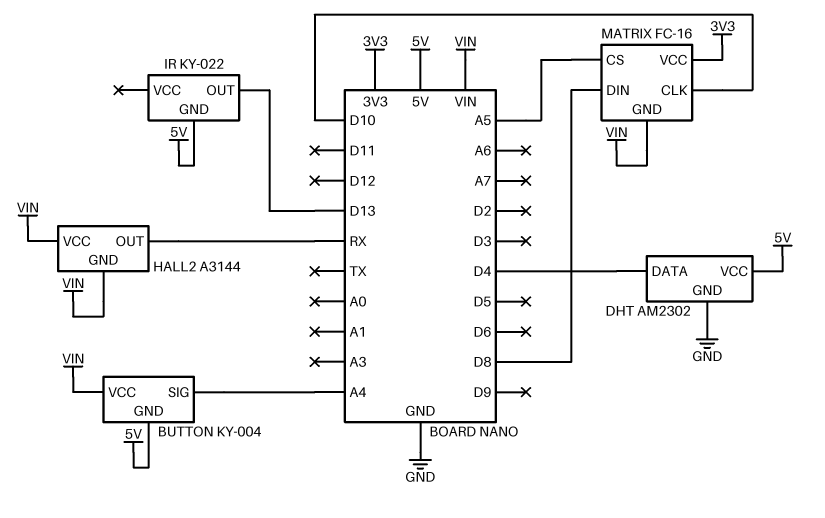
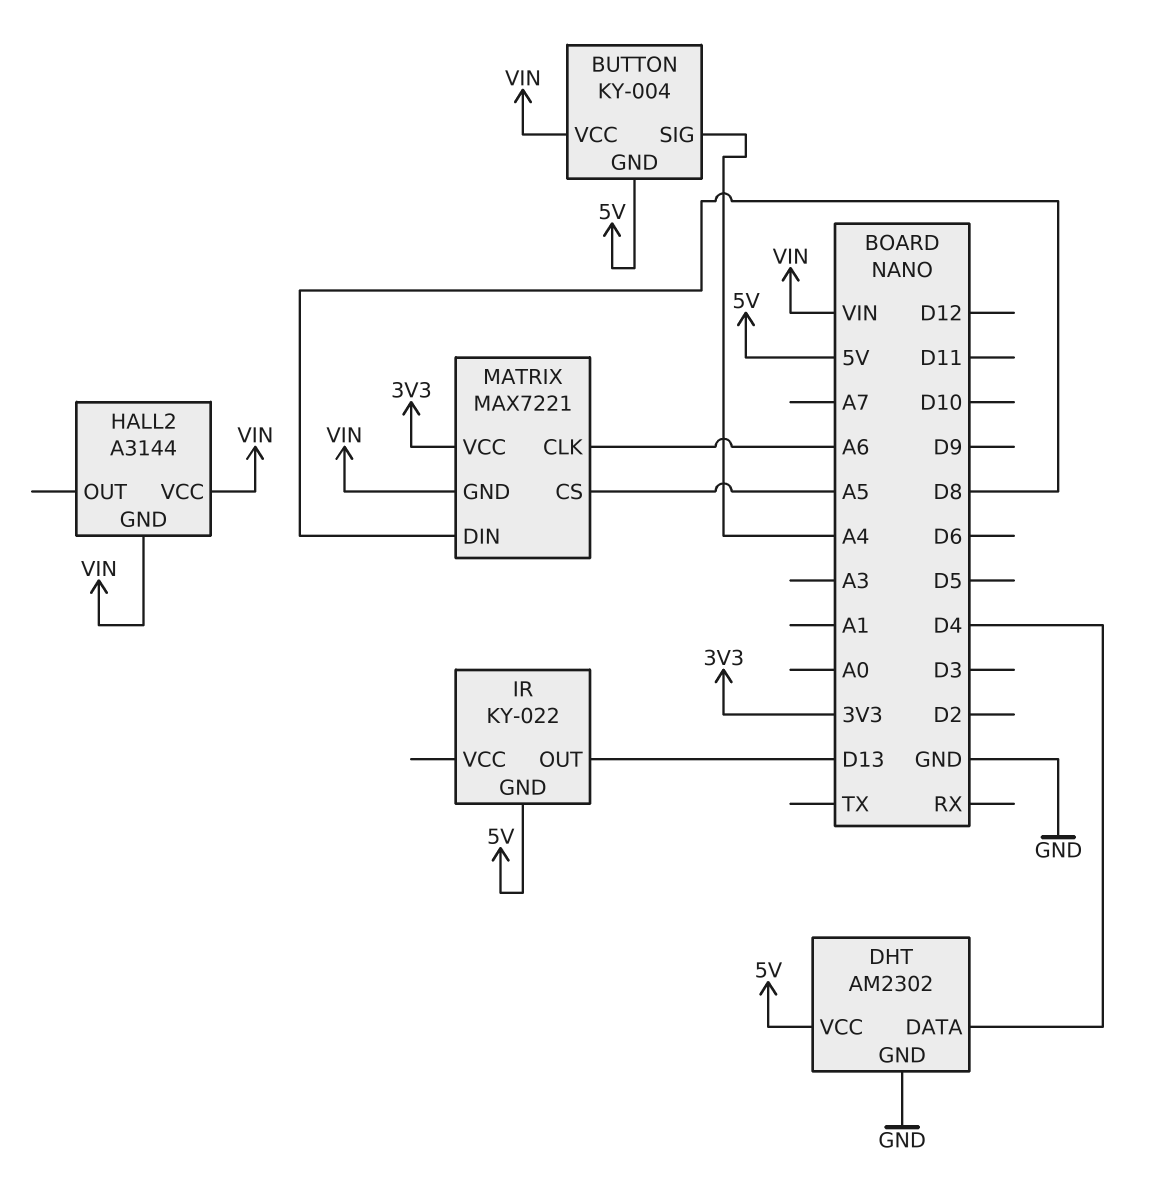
HALL2 pin OUT: RX -> none
MATRIX: FC-16 -> MAX7221
MATRIX pin CLK: D10 -> A6

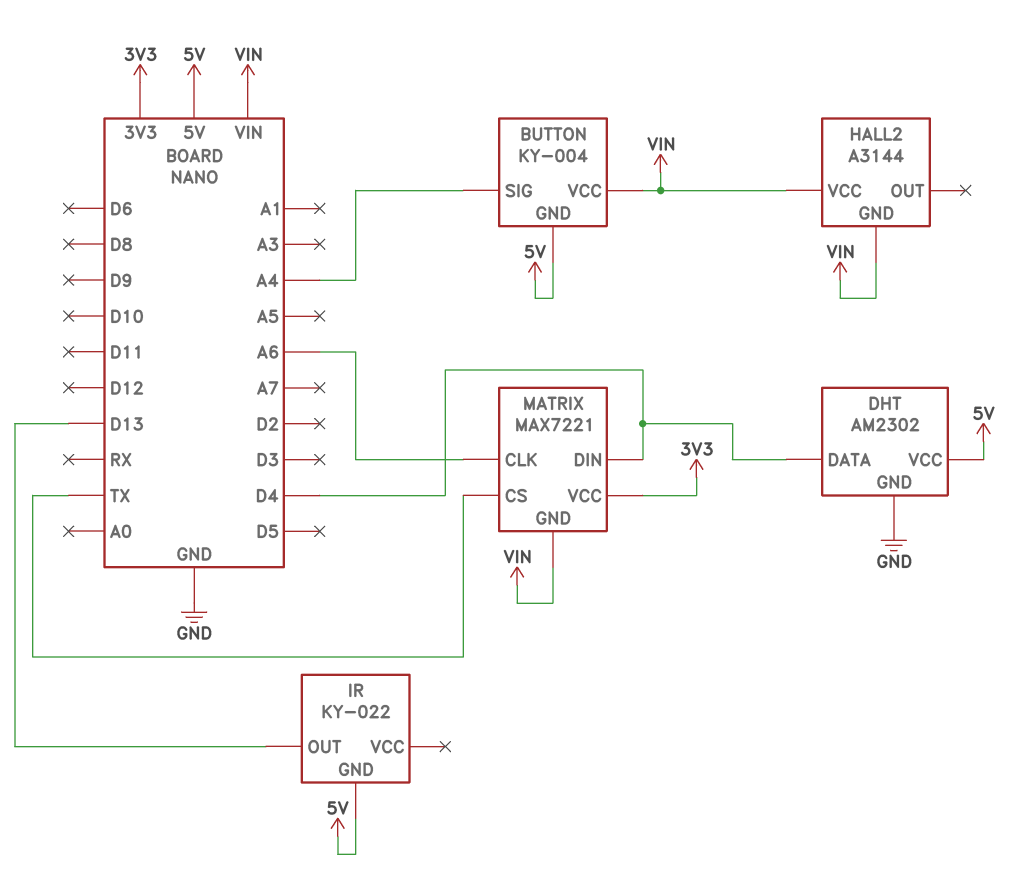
MATRIX pin CS: A5 -> TX
MATRIX pin DIN: D8 -> D4

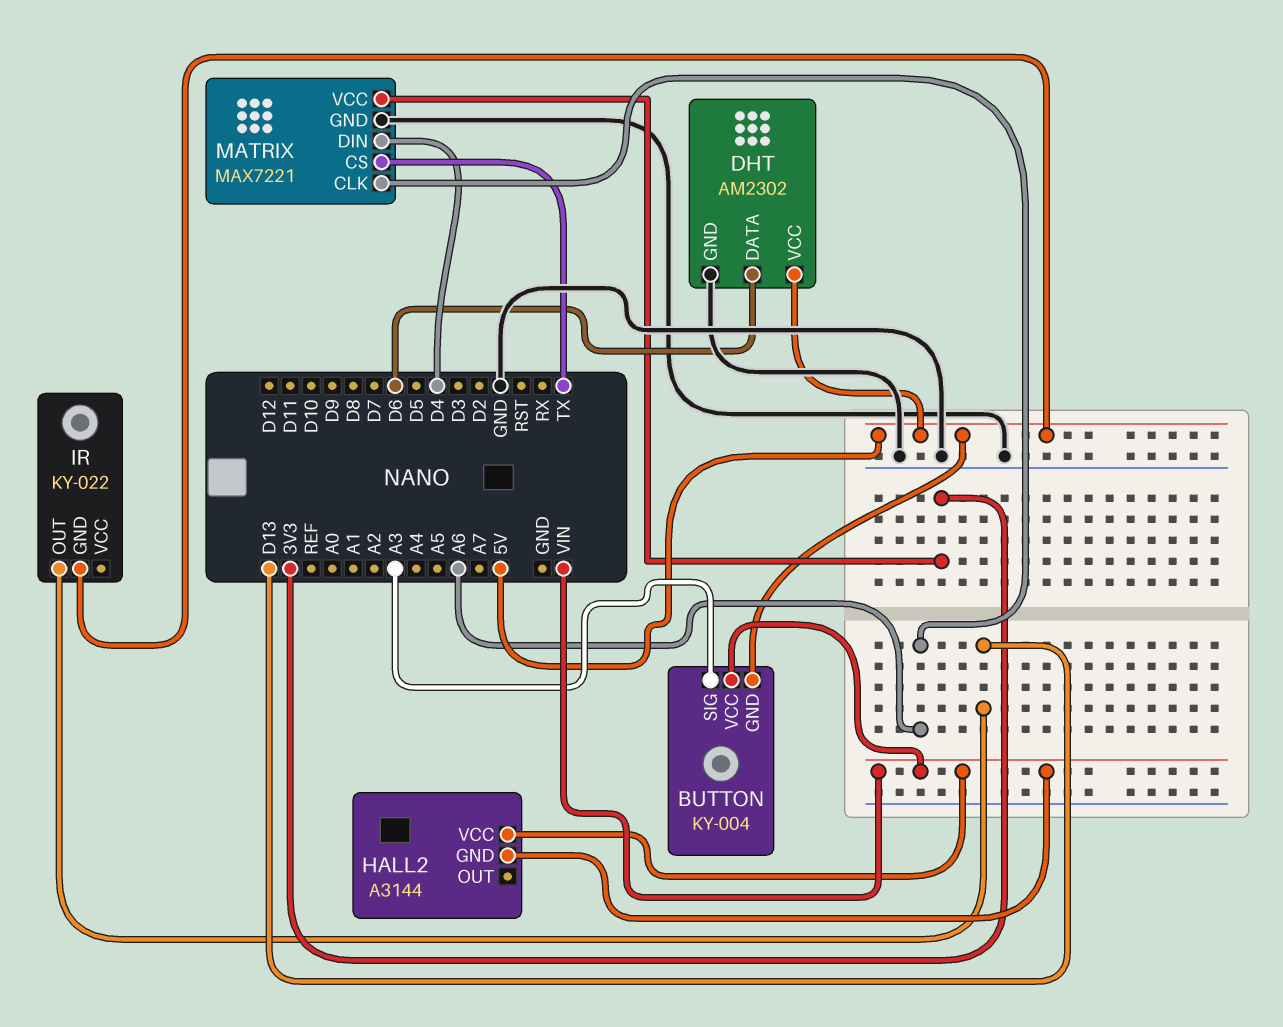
BUTTON pin SIG: A4 -> A3
DHT pin DATA: D4 -> D6
MATRIX pin GND: VIN -> GND

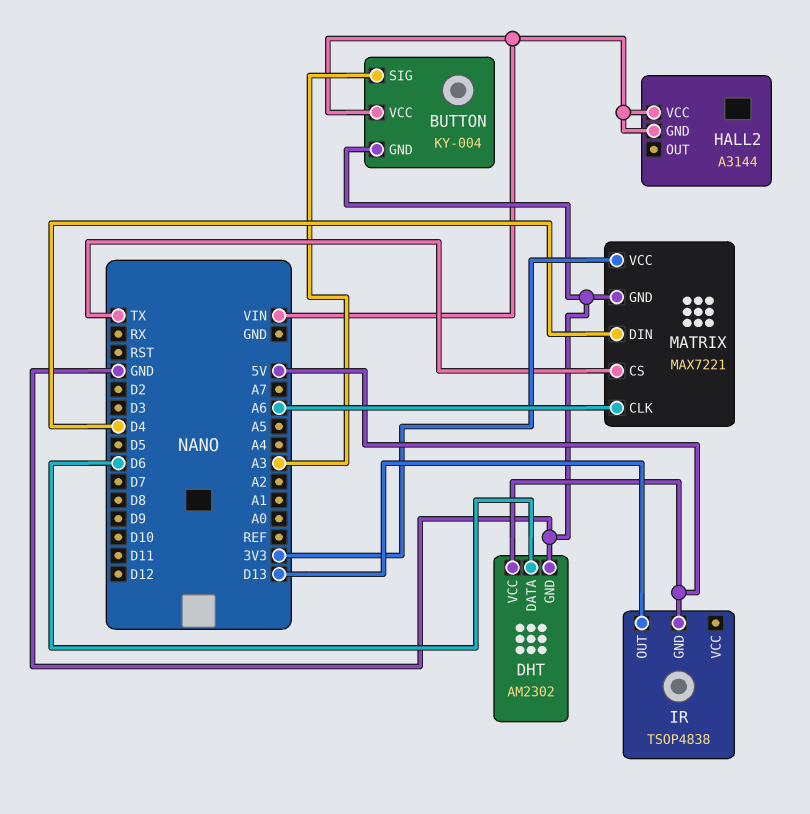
BUTTON pin GND: 5V -> GND
IR: KY-022 -> TSOP4838

